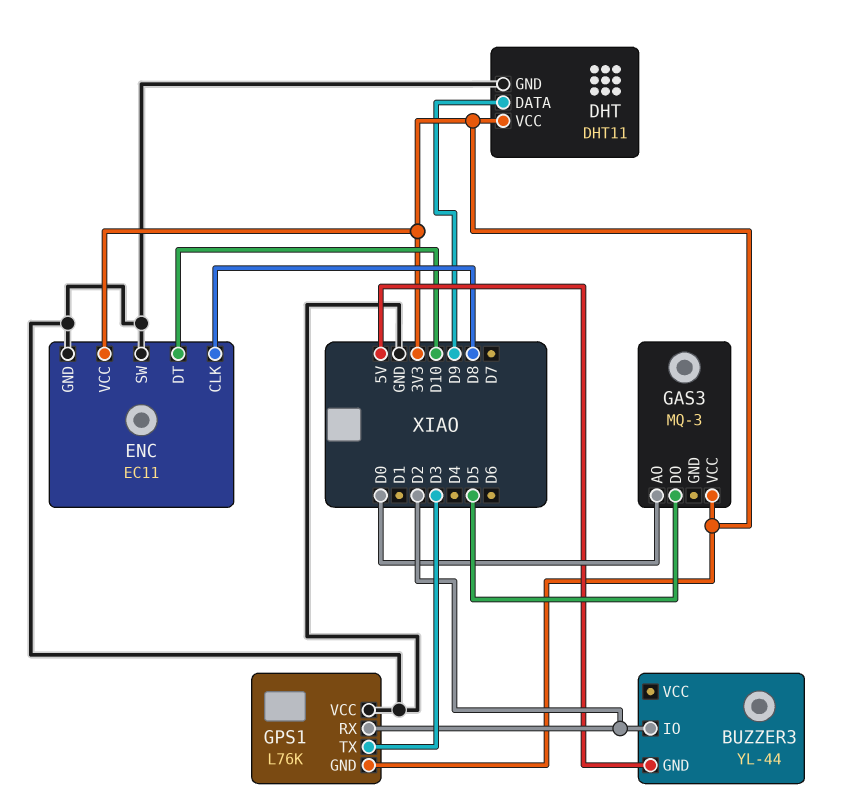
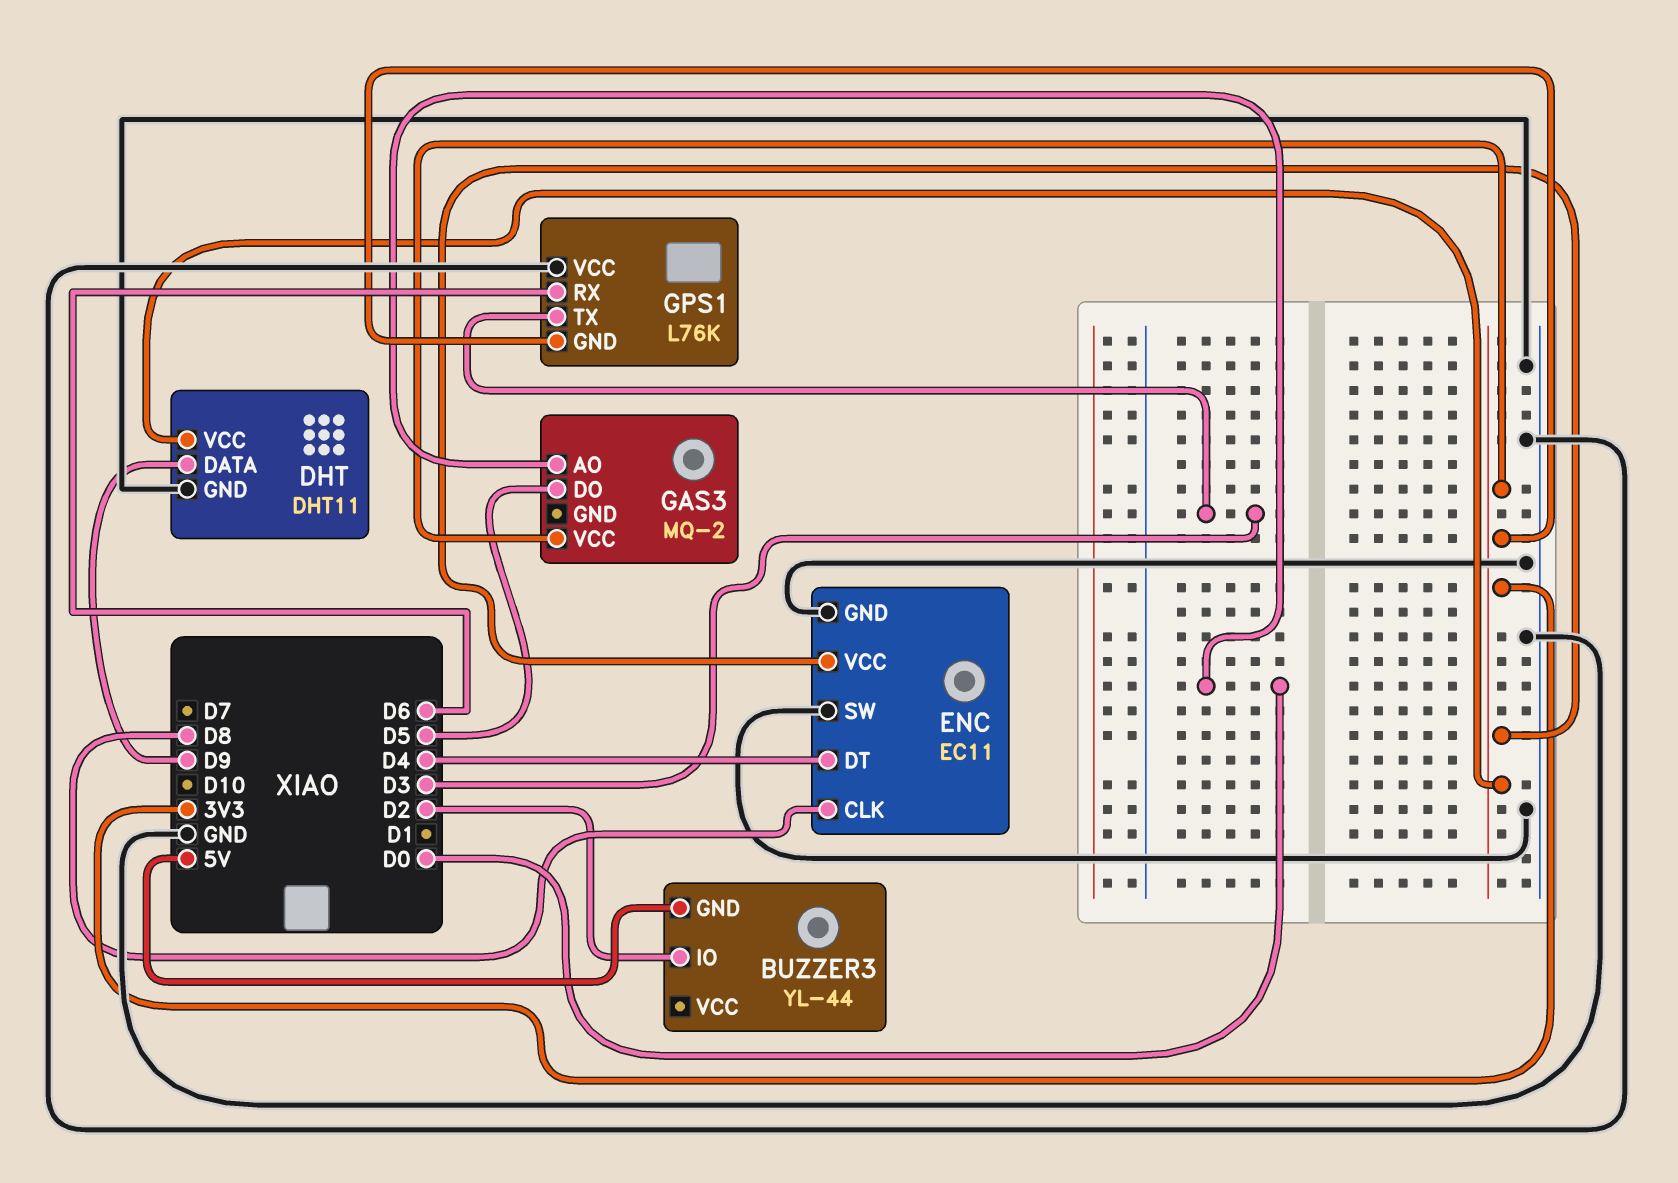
ENC pin DT: D10 -> D4
GAS3: MQ-3 -> MQ-2
GPS1 pin RX: D2 -> D6

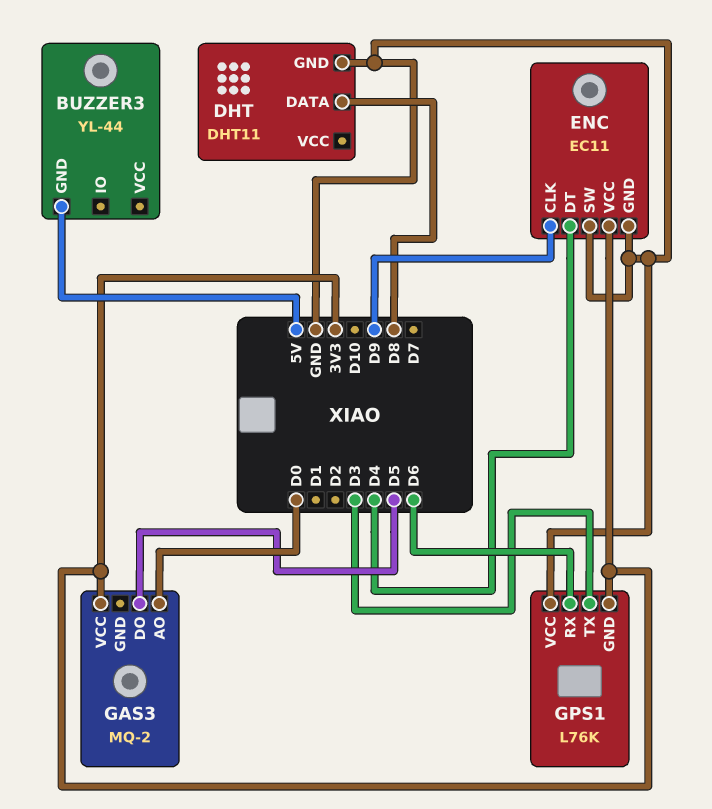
BUZZER3 pin IO: D2 -> none
DHT pin DATA: D9 -> D8
DHT pin VCC: 3V3 -> none
ENC pin CLK: D8 -> D9

